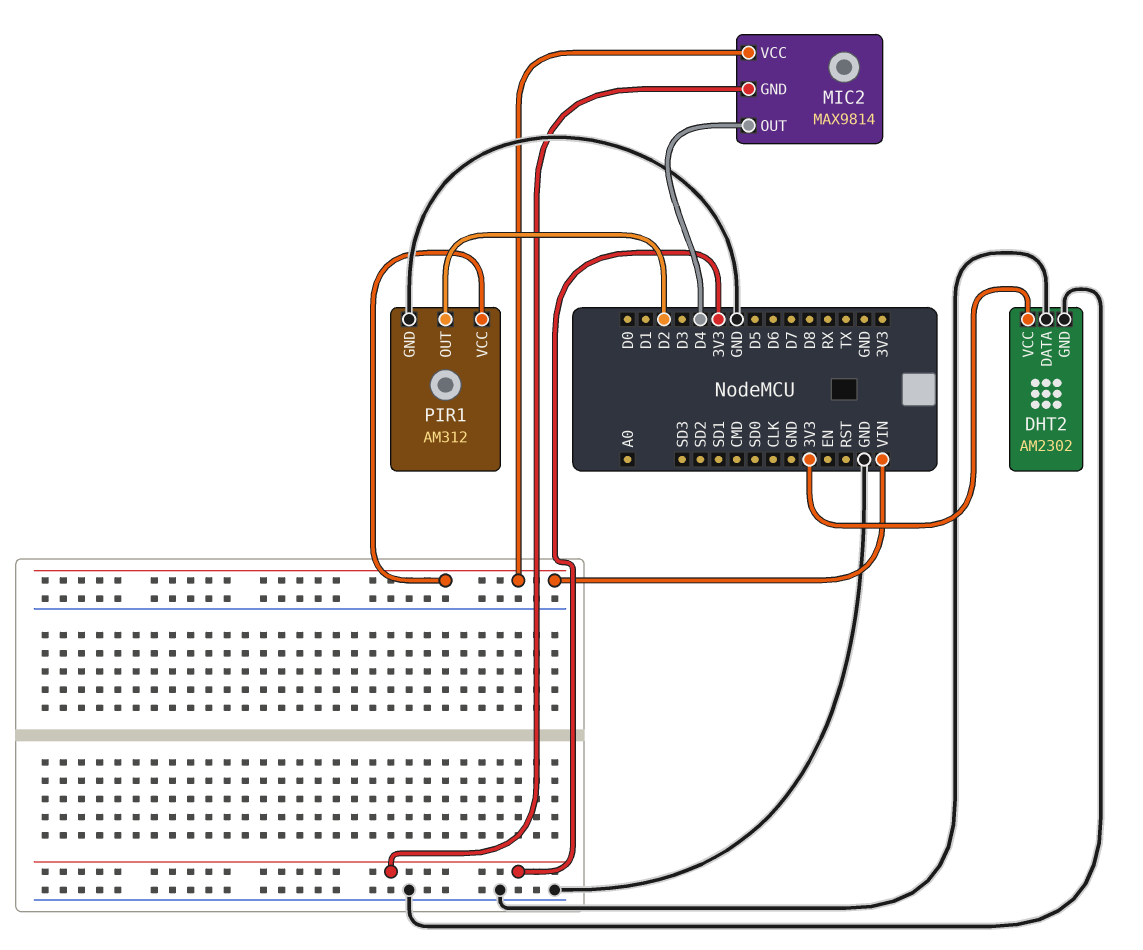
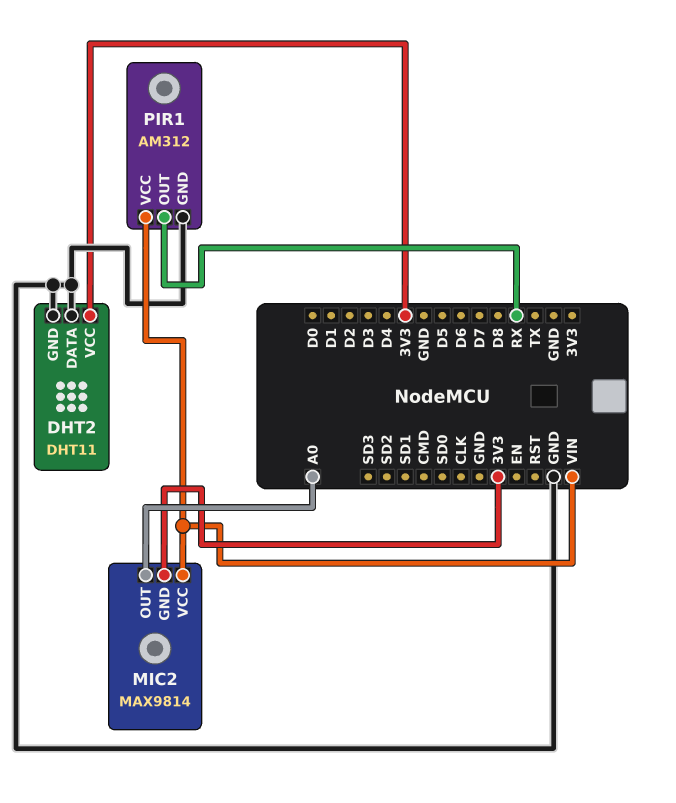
DHT2: AM2302 -> DHT11
MIC2 pin OUT: D4 -> A0
PIR1 pin OUT: D2 -> RX

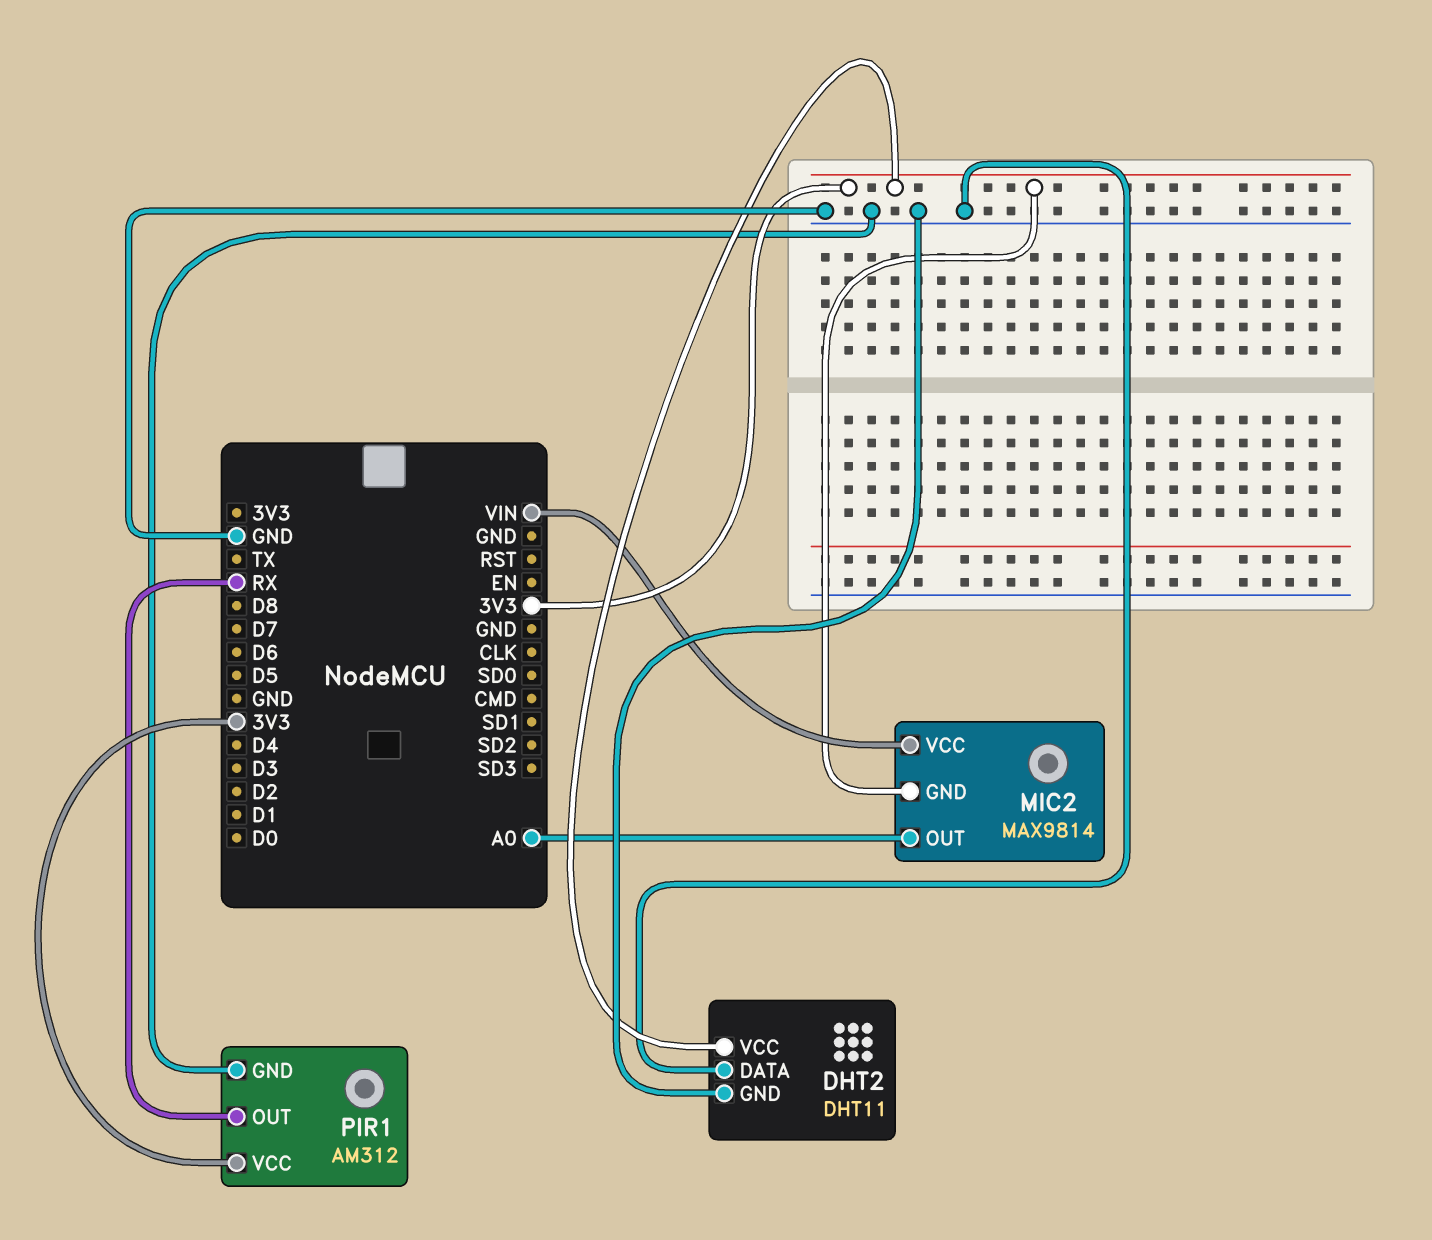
PIR1 pin VCC: VIN -> 3V3

